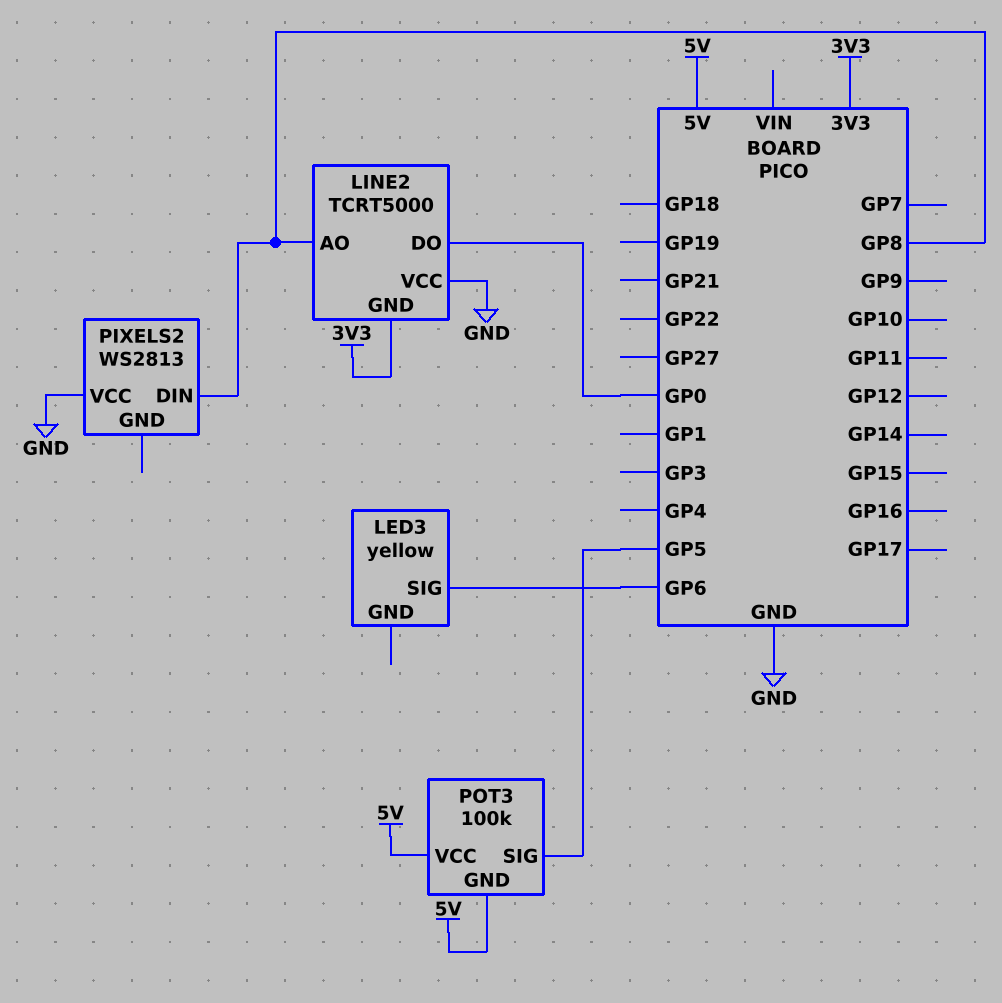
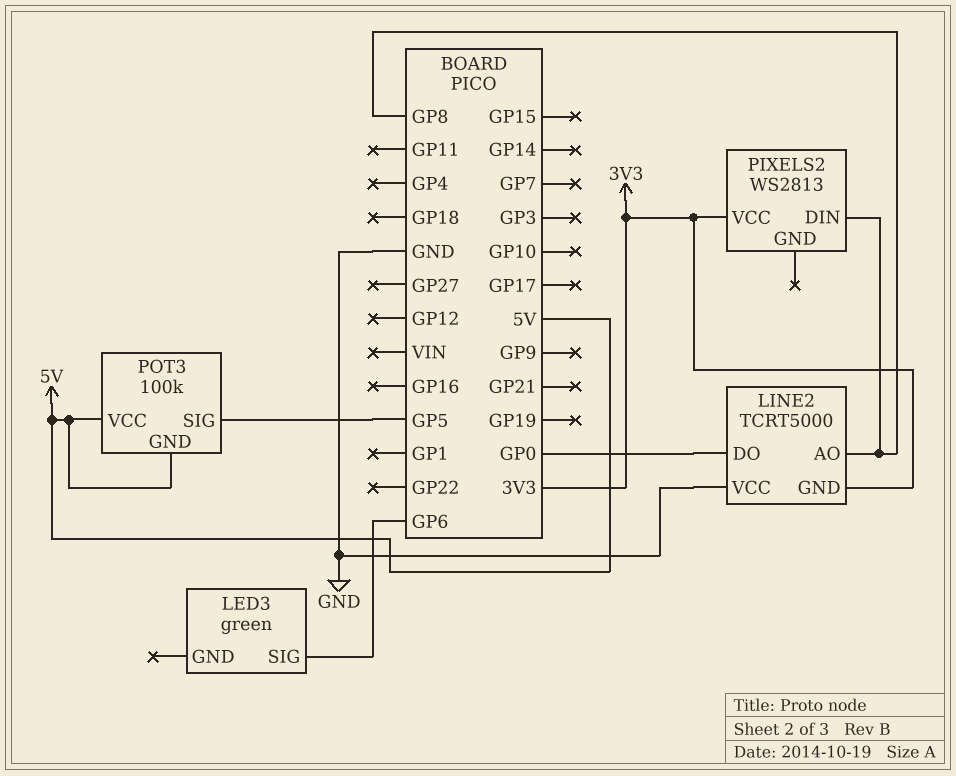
LED3: yellow -> green
PIXELS2 pin VCC: GND -> 3V3

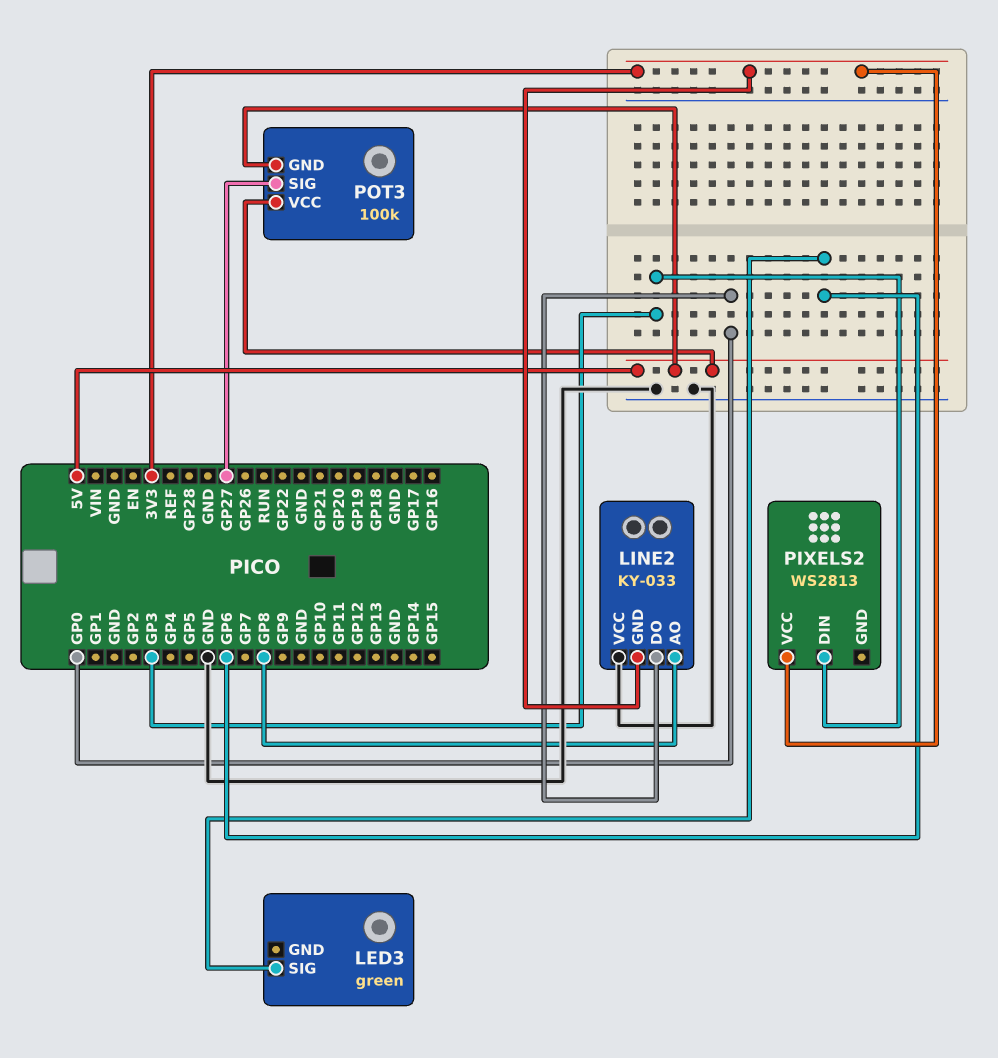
LINE2: TCRT5000 -> KY-033
PIXELS2 pin DIN: GP8 -> GP3
POT3 pin SIG: GP5 -> GP27

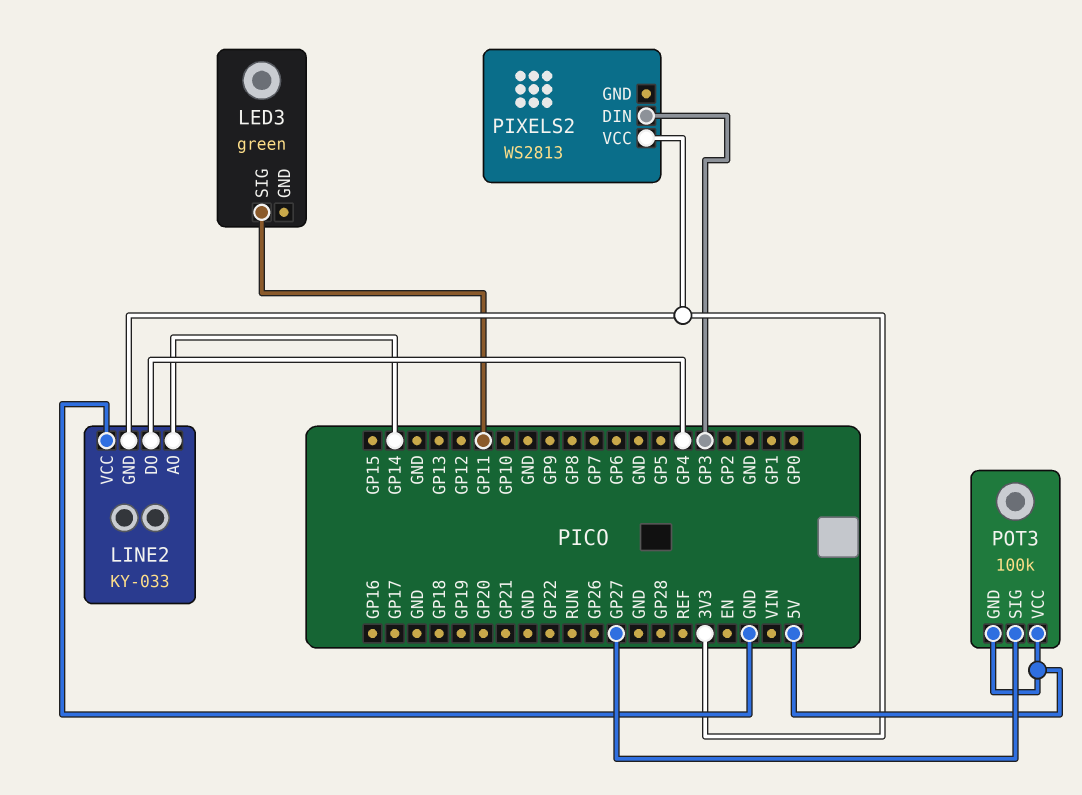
LED3 pin SIG: GP6 -> GP11
LINE2 pin AO: GP8 -> GP14
LINE2 pin DO: GP0 -> GP4

